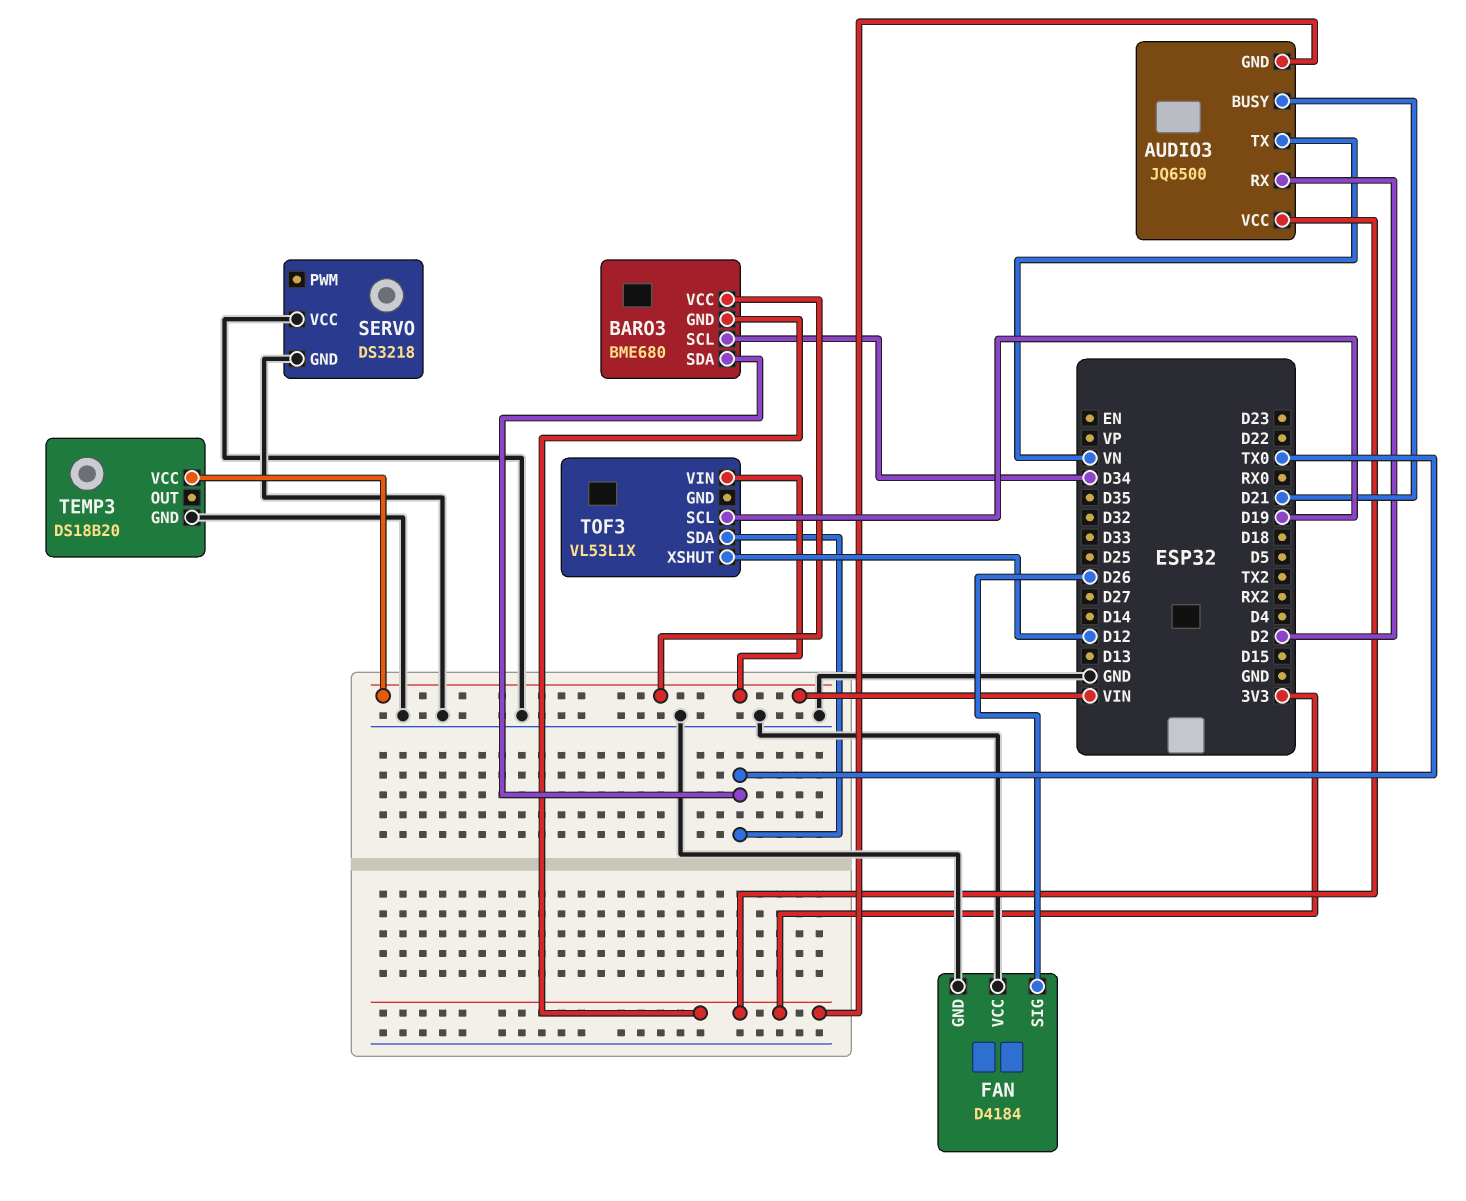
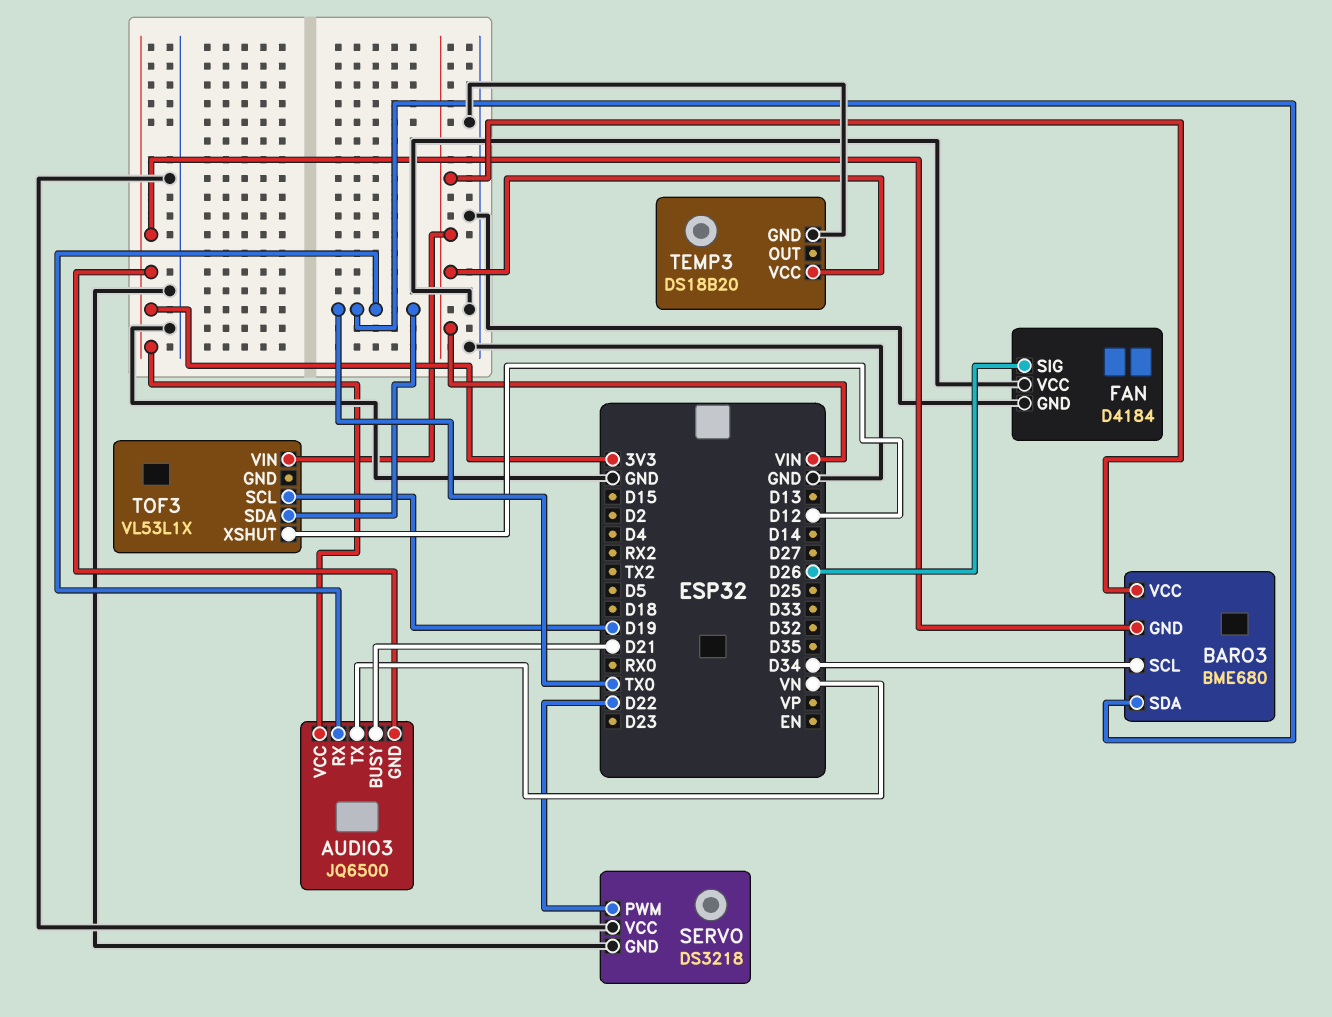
AUDIO3 pin RX: D2 -> TX0
SERVO pin PWM: none -> D22

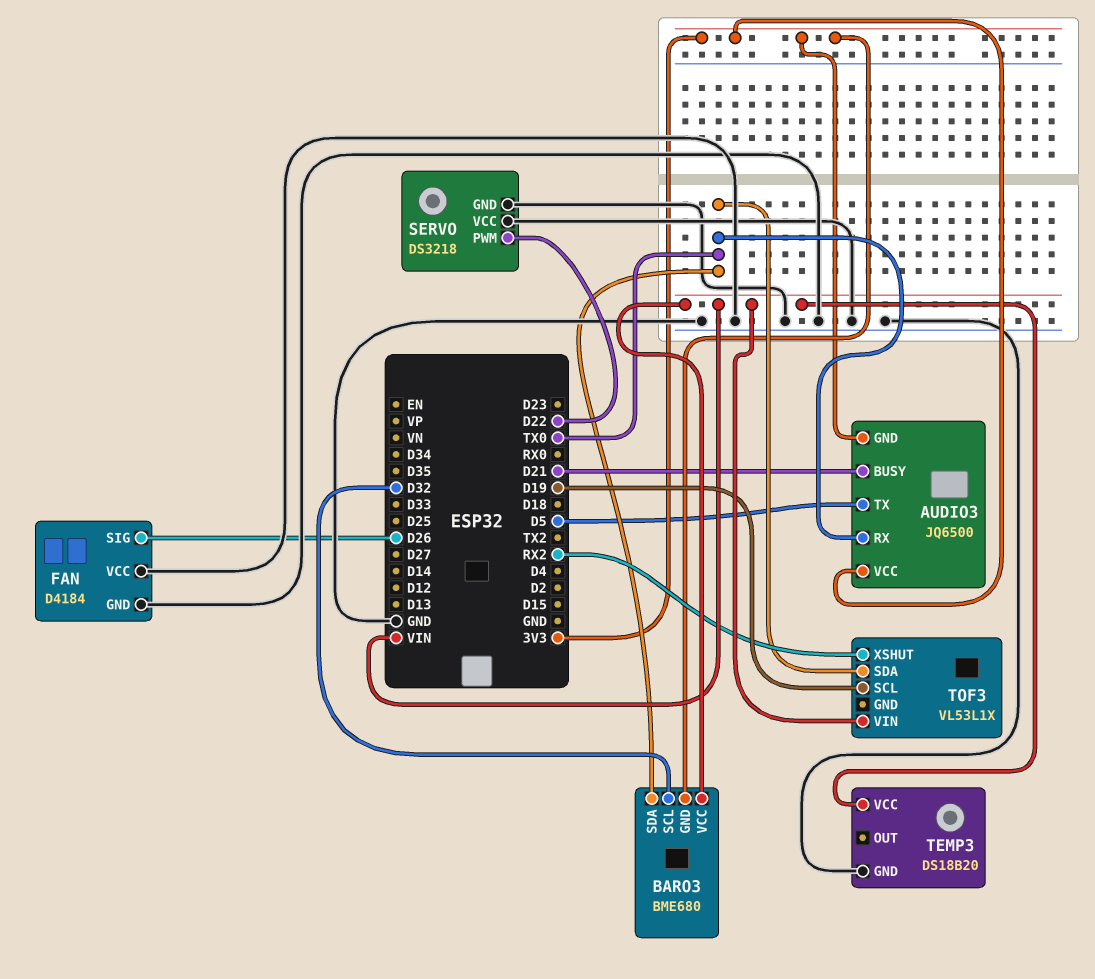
AUDIO3 pin TX: VN -> D5
BARO3 pin SCL: D34 -> D32
TOF3 pin XSHUT: D12 -> RX2

